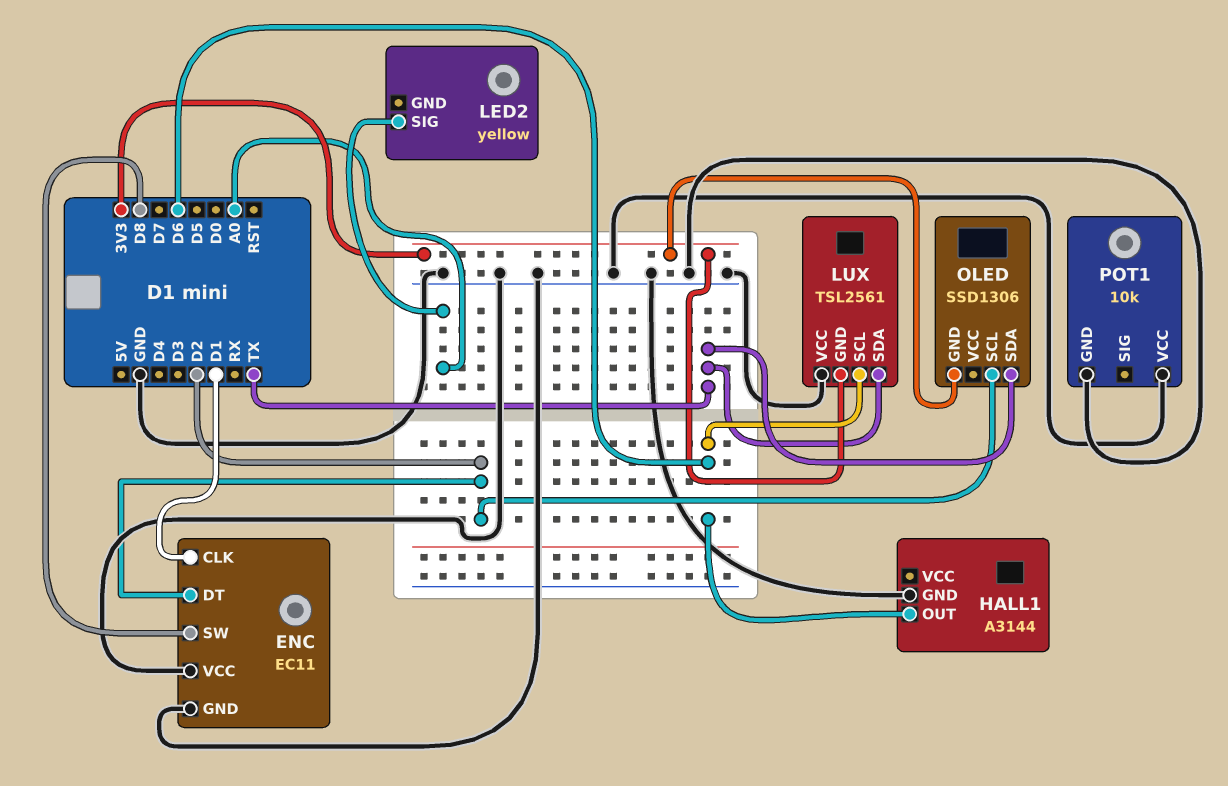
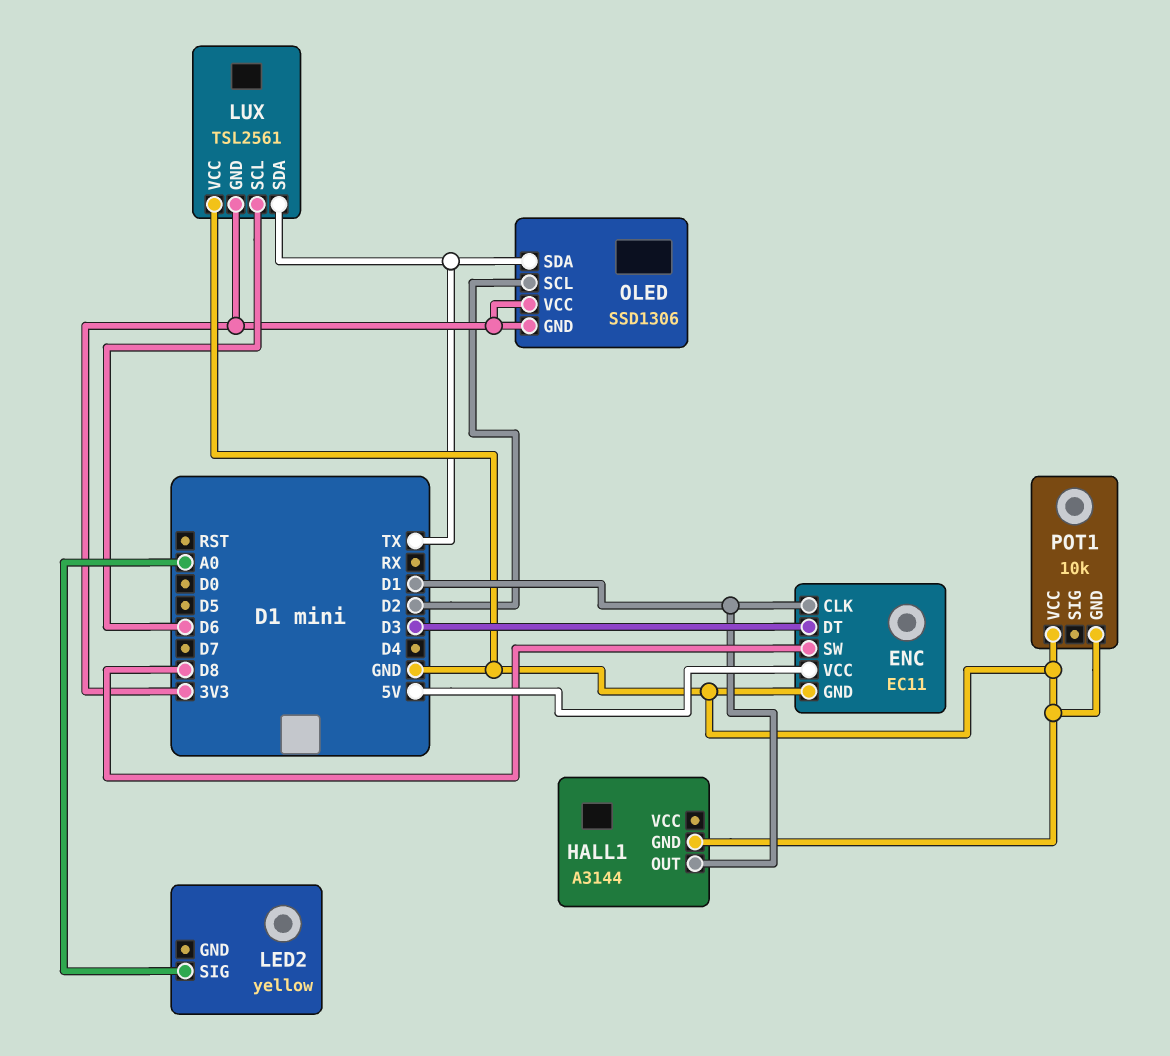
ENC pin DT: D2 -> D3
ENC pin VCC: GND -> 5V
HALL1 pin OUT: D6 -> D1
OLED pin VCC: none -> 3V3

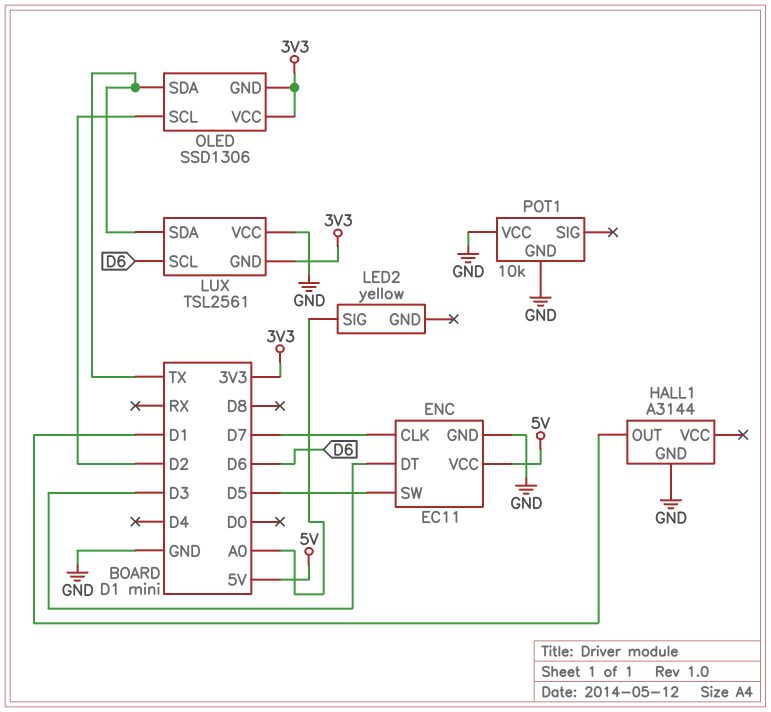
ENC pin CLK: D1 -> D7
ENC pin SW: D8 -> D5

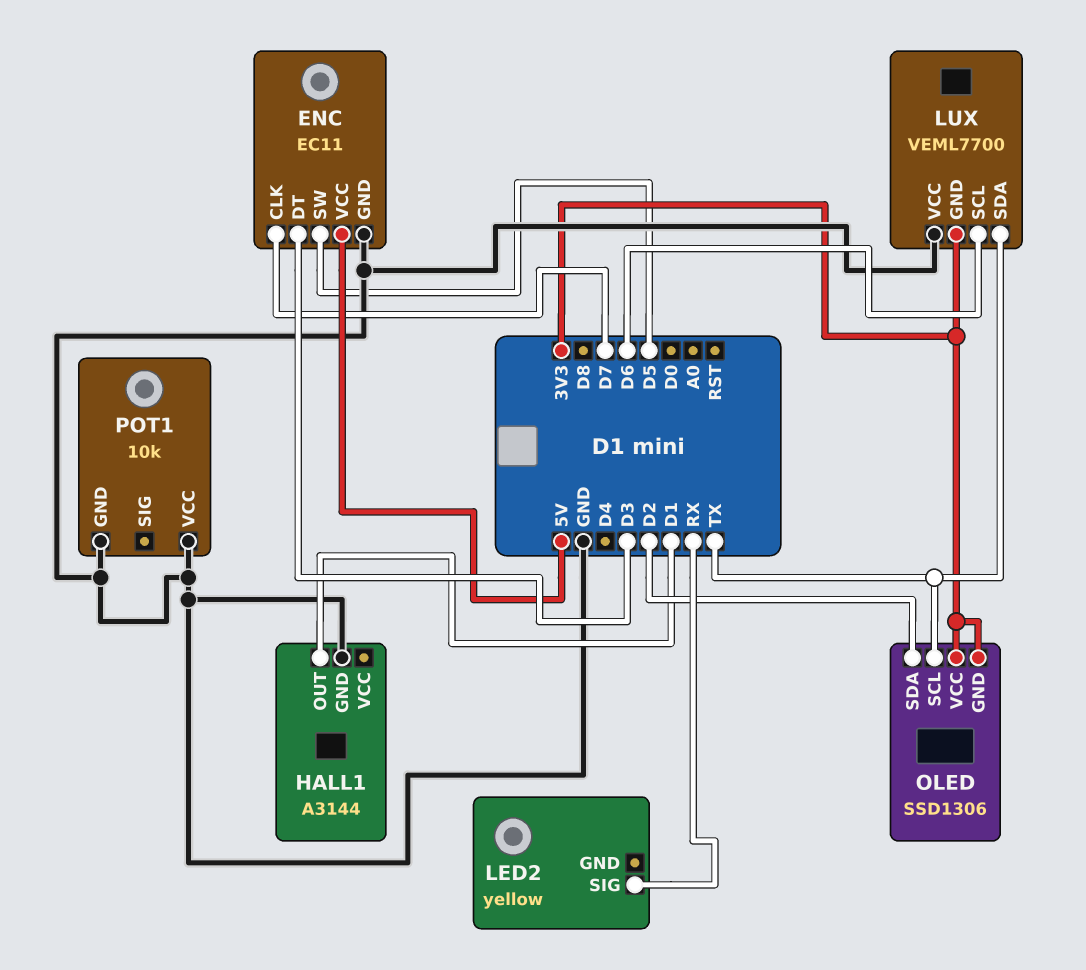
LED2 pin SIG: A0 -> RX
LUX: TSL2561 -> VEML7700
OLED pin SCL: D2 -> TX
OLED pin SDA: TX -> D2

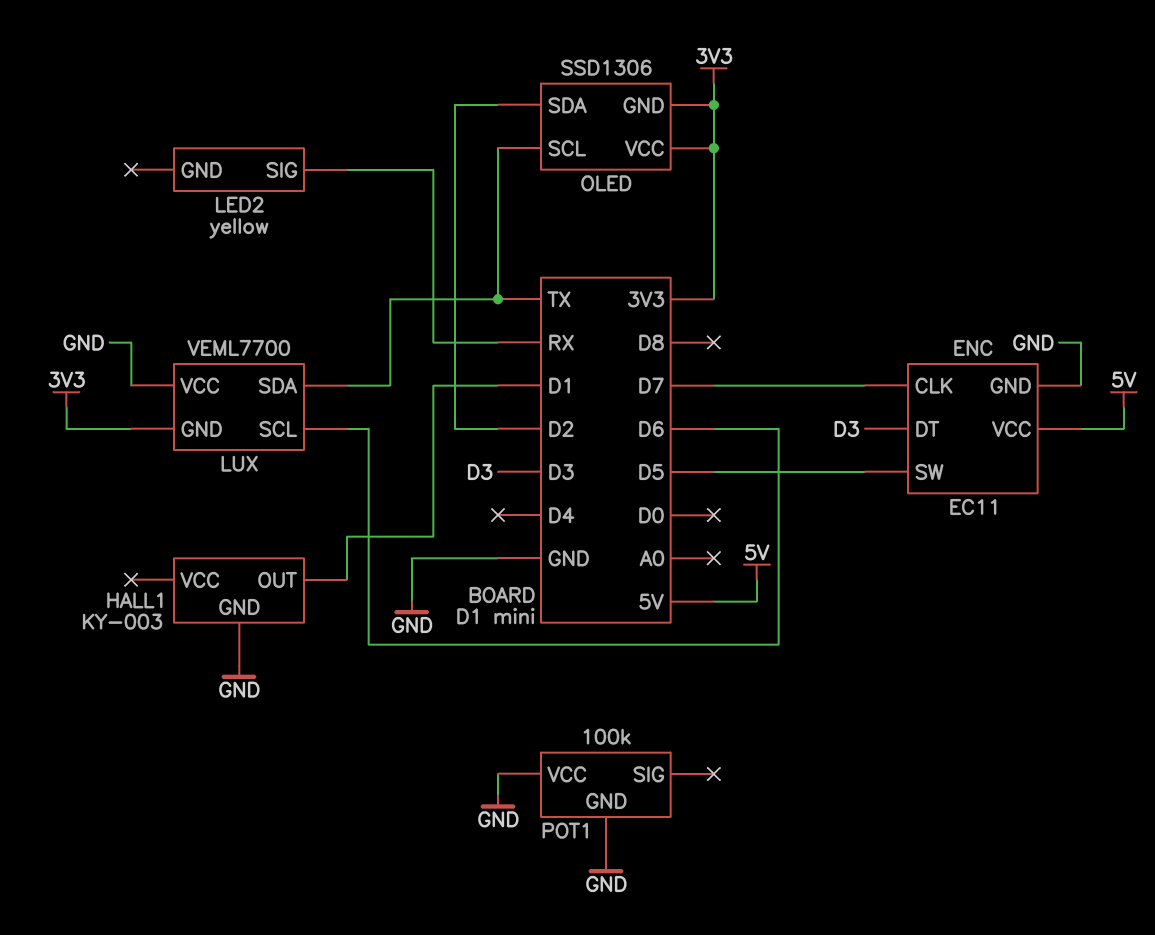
HALL1: A3144 -> KY-003
POT1: 10k -> 100k

